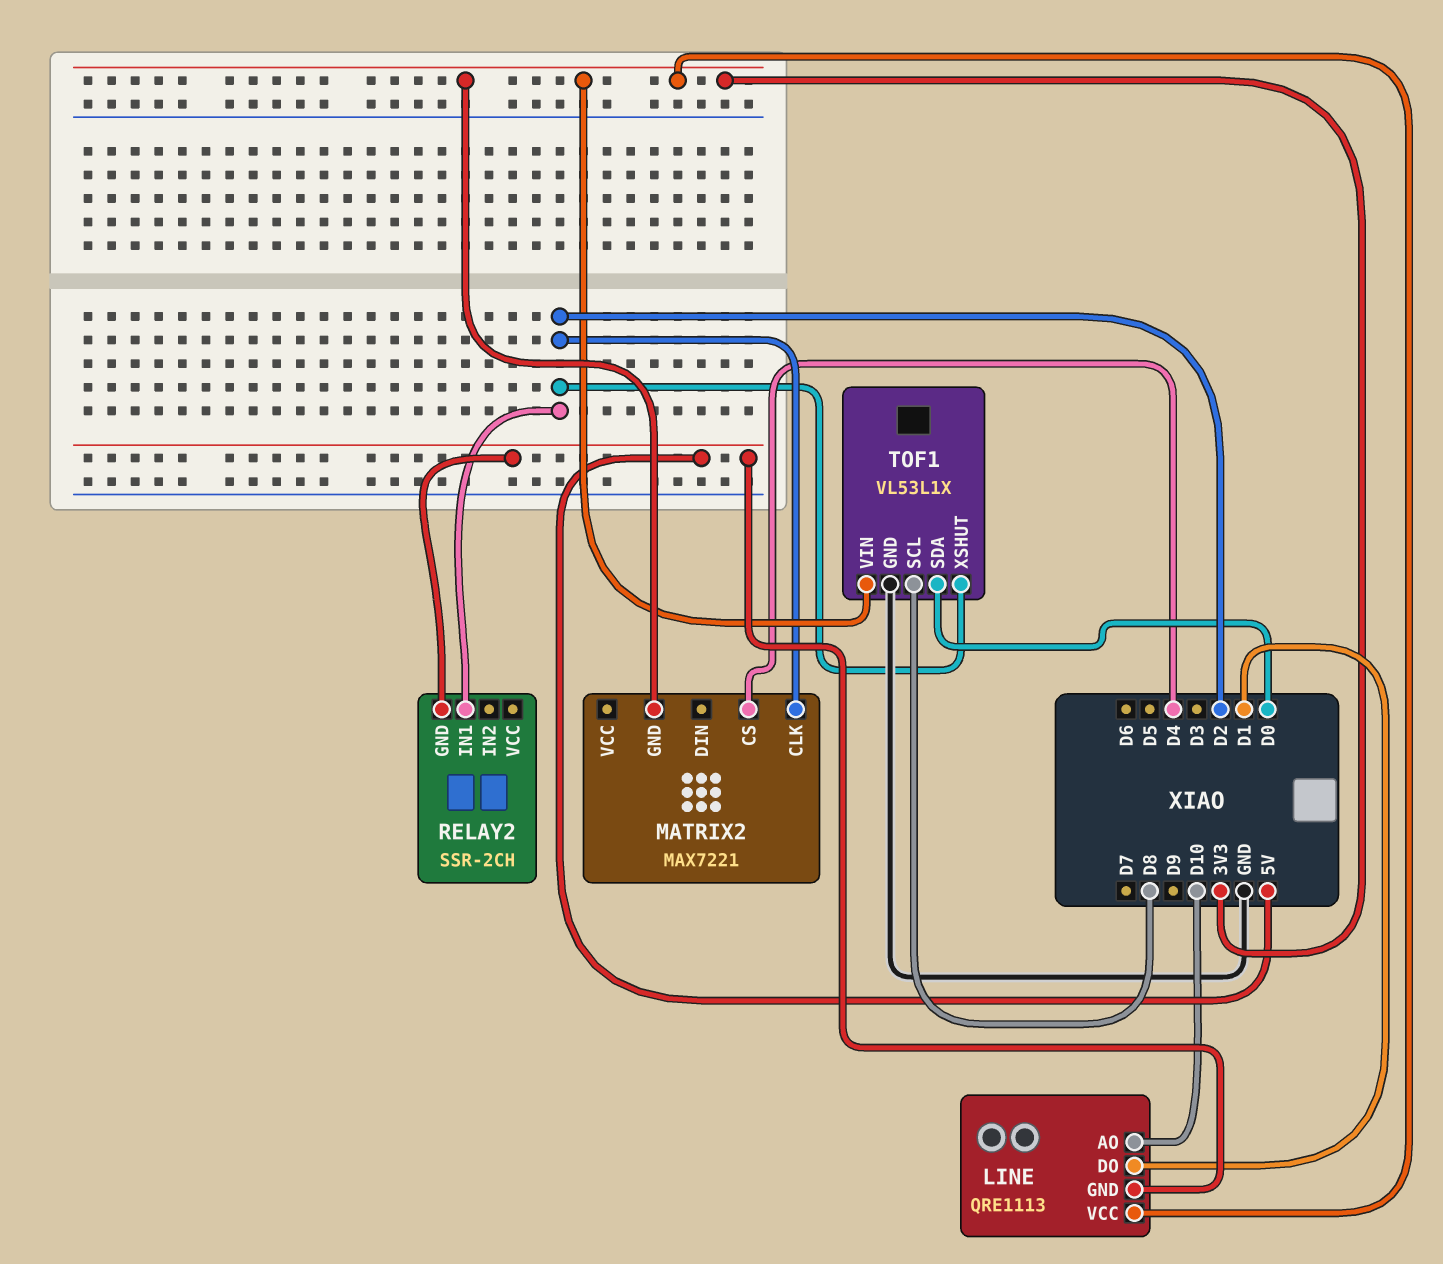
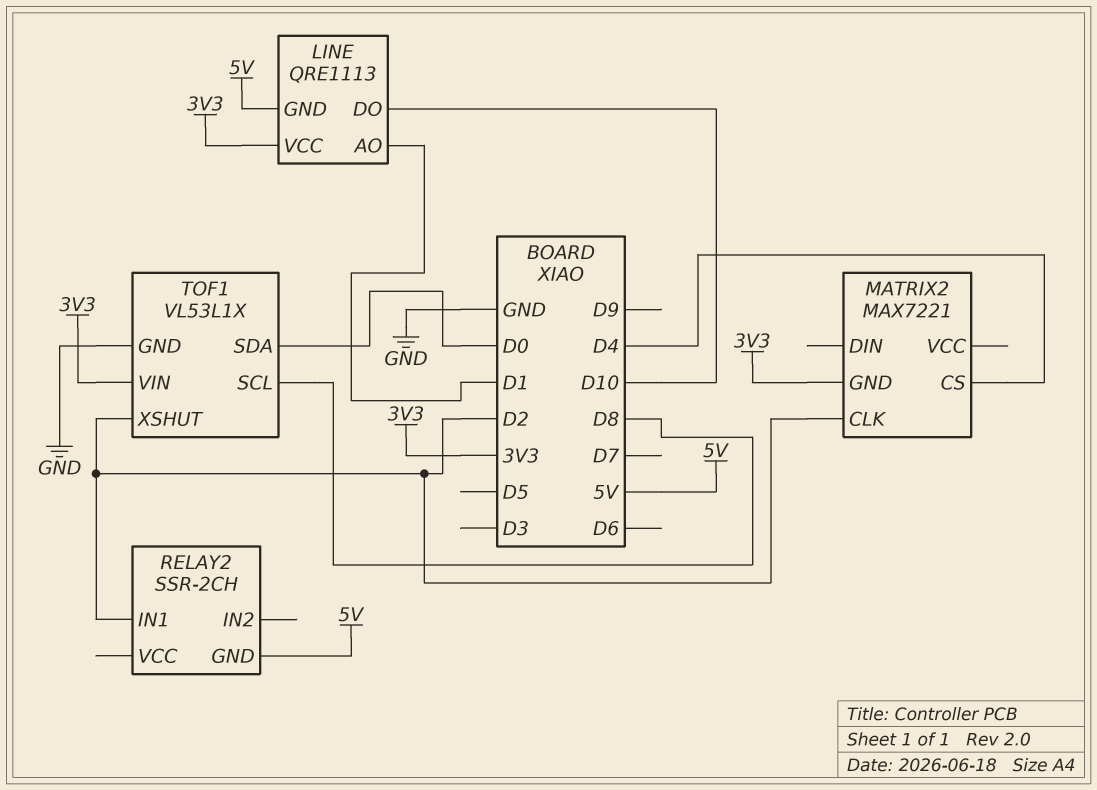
LINE pin AO: D10 -> D1
LINE pin DO: D1 -> D10

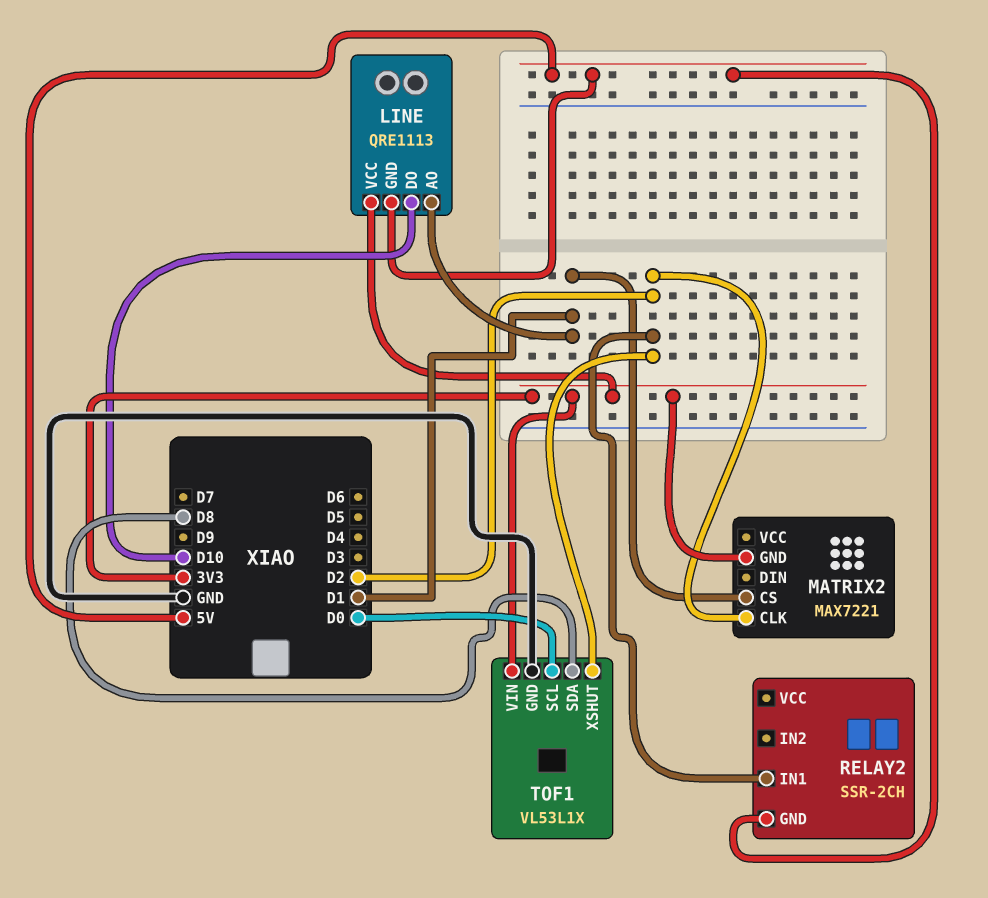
MATRIX2 pin CS: D4 -> D1
TOF1 pin SCL: D8 -> D0
TOF1 pin SDA: D0 -> D8

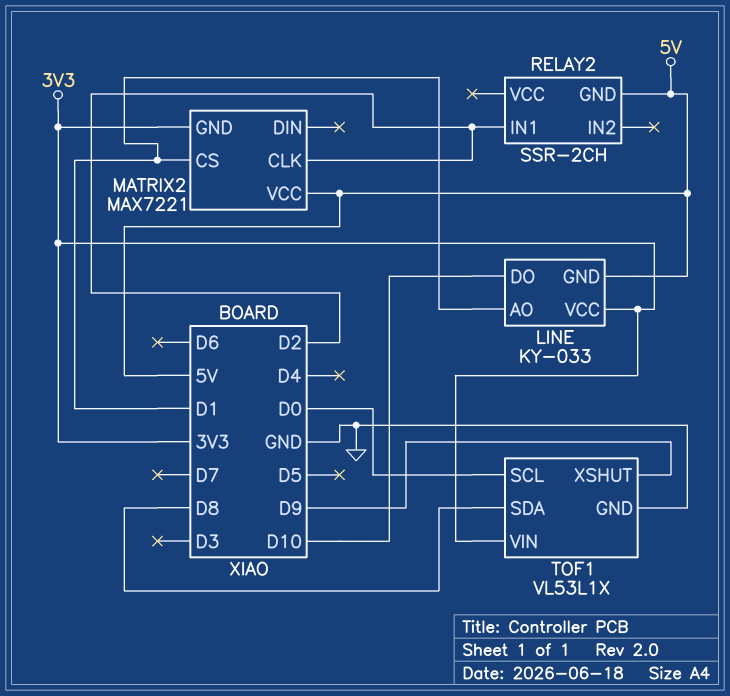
LINE: QRE1113 -> KY-033
MATRIX2 pin VCC: none -> 5V
TOF1 pin XSHUT: D2 -> D9

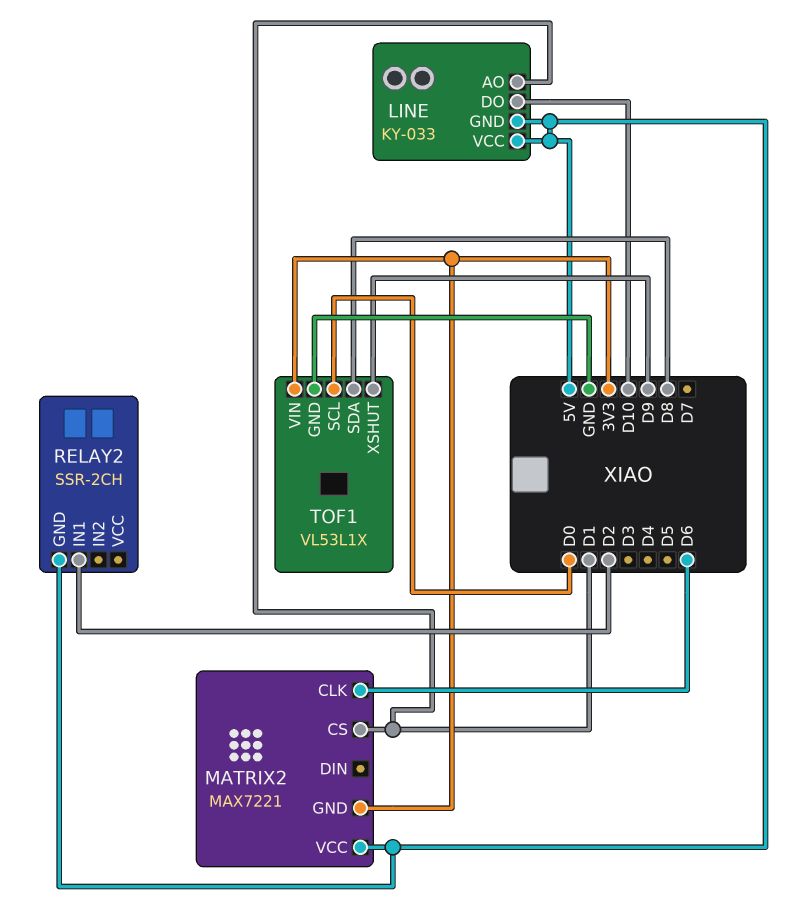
LINE pin VCC: 3V3 -> 5V
MATRIX2 pin CLK: D2 -> D6

